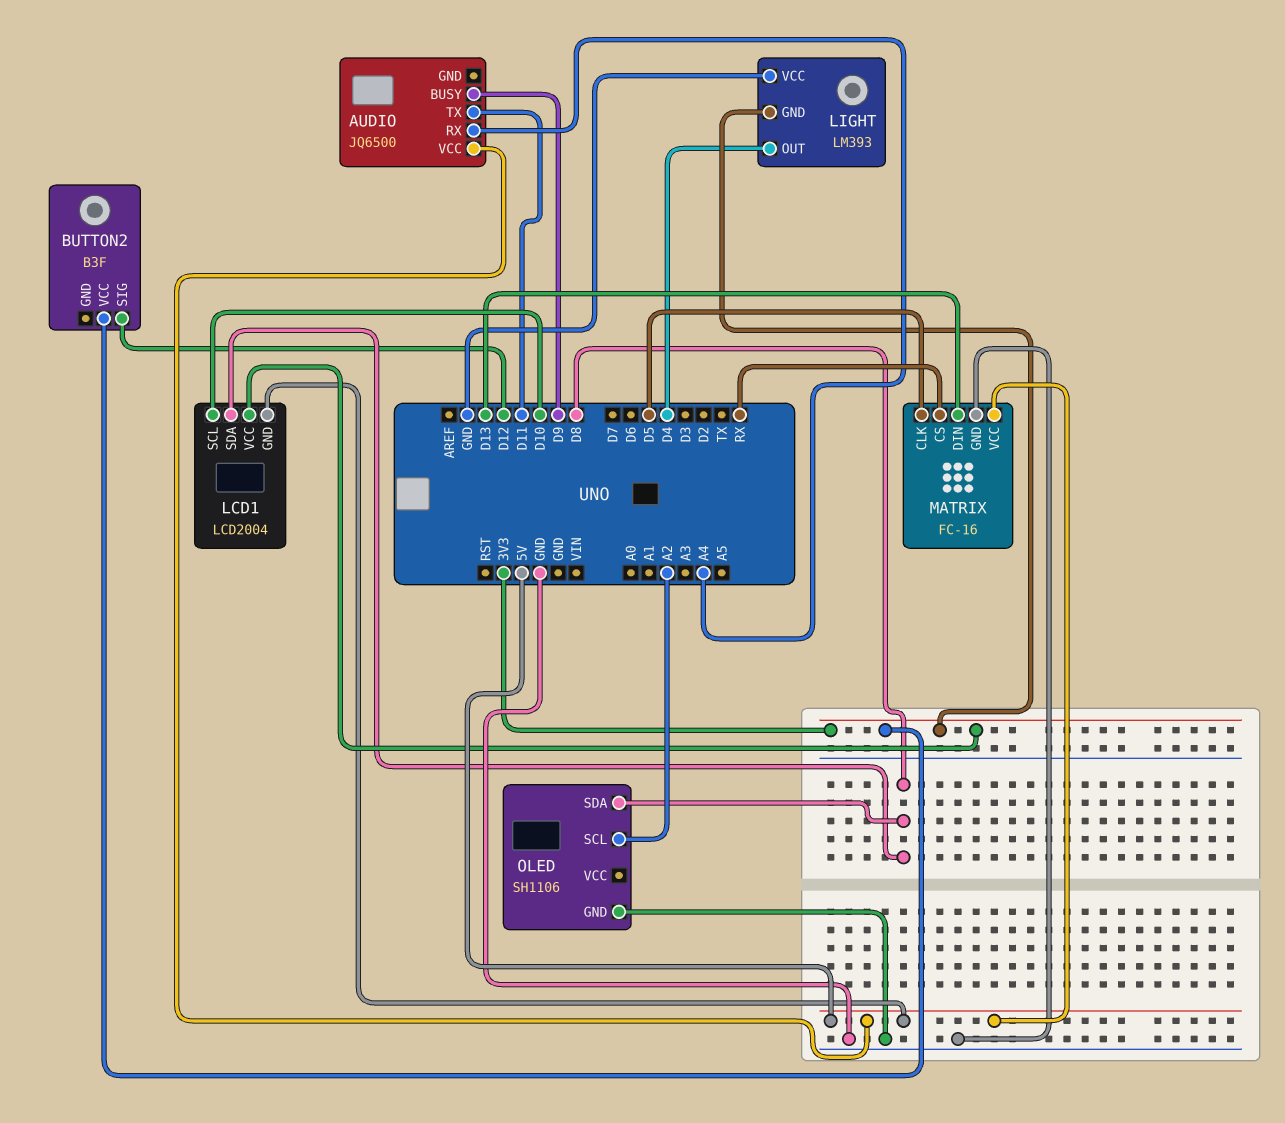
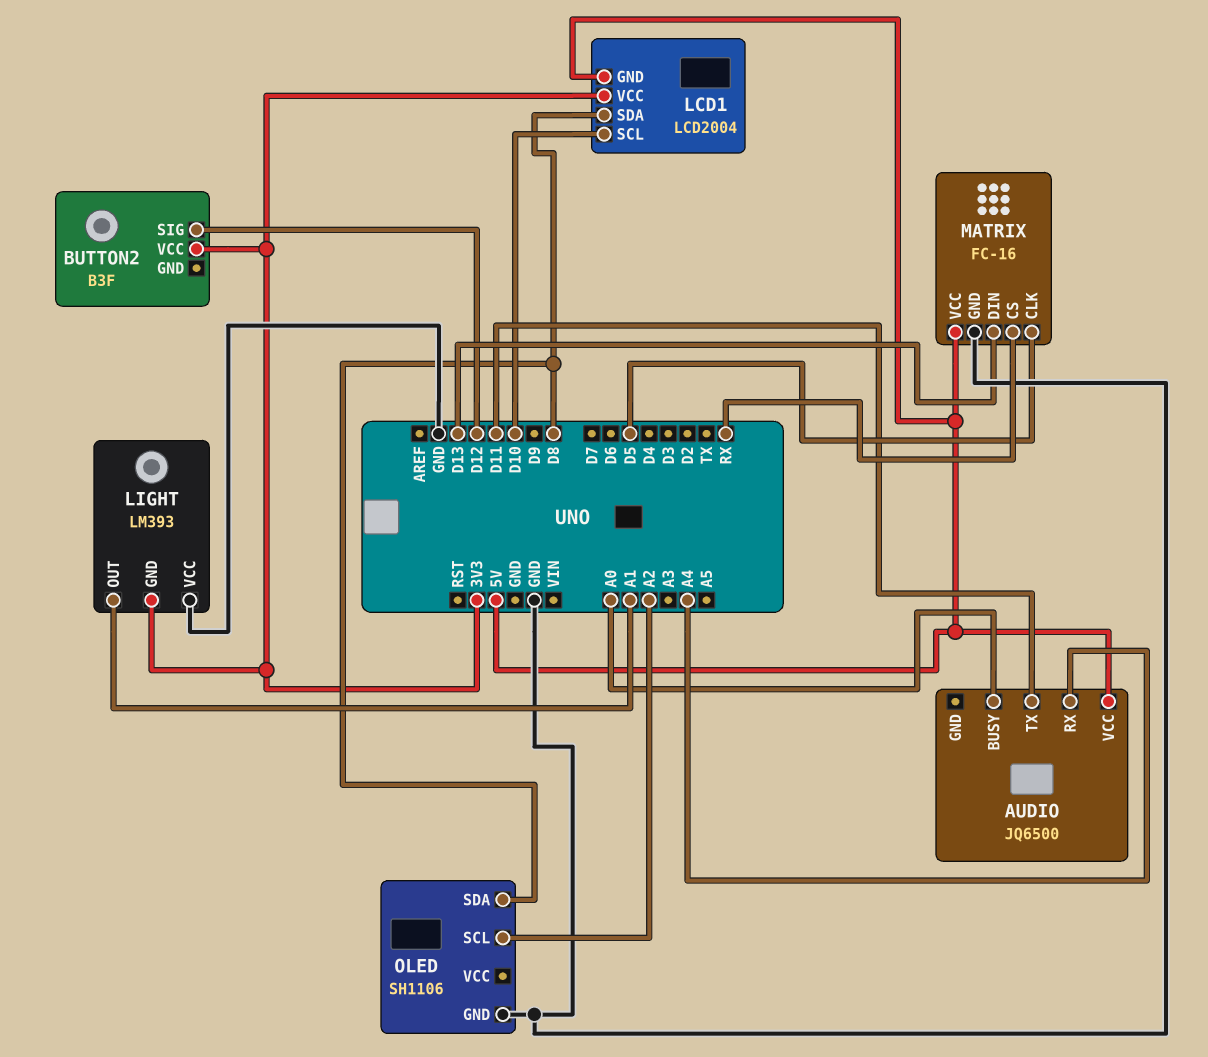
AUDIO pin BUSY: D9 -> A0
LIGHT pin OUT: D4 -> A1

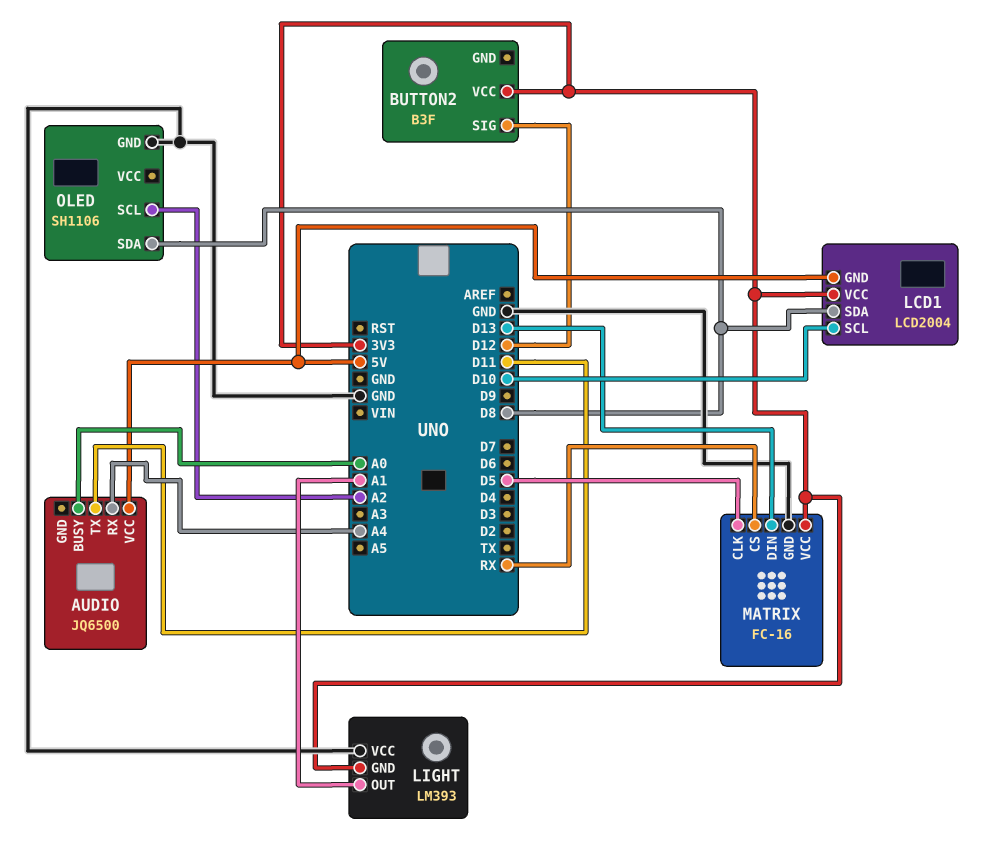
MATRIX pin VCC: 5V -> 3V3

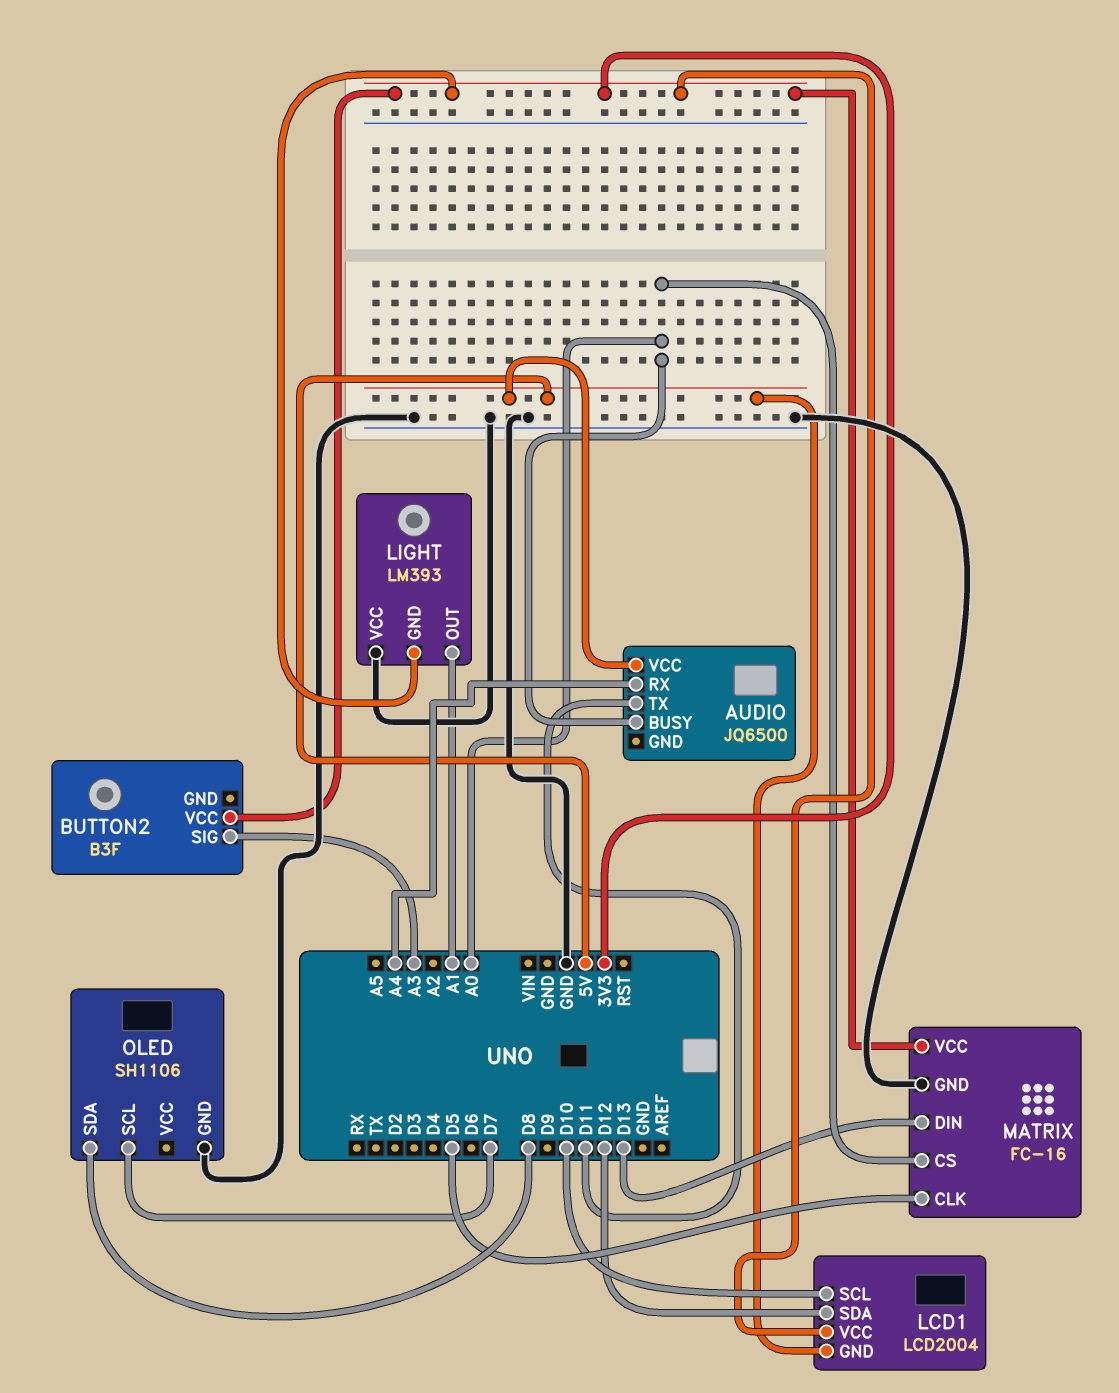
BUTTON2 pin SIG: D12 -> A3
LCD1 pin SDA: D8 -> D12
MATRIX pin CS: RX -> A0
OLED pin SCL: A2 -> D7

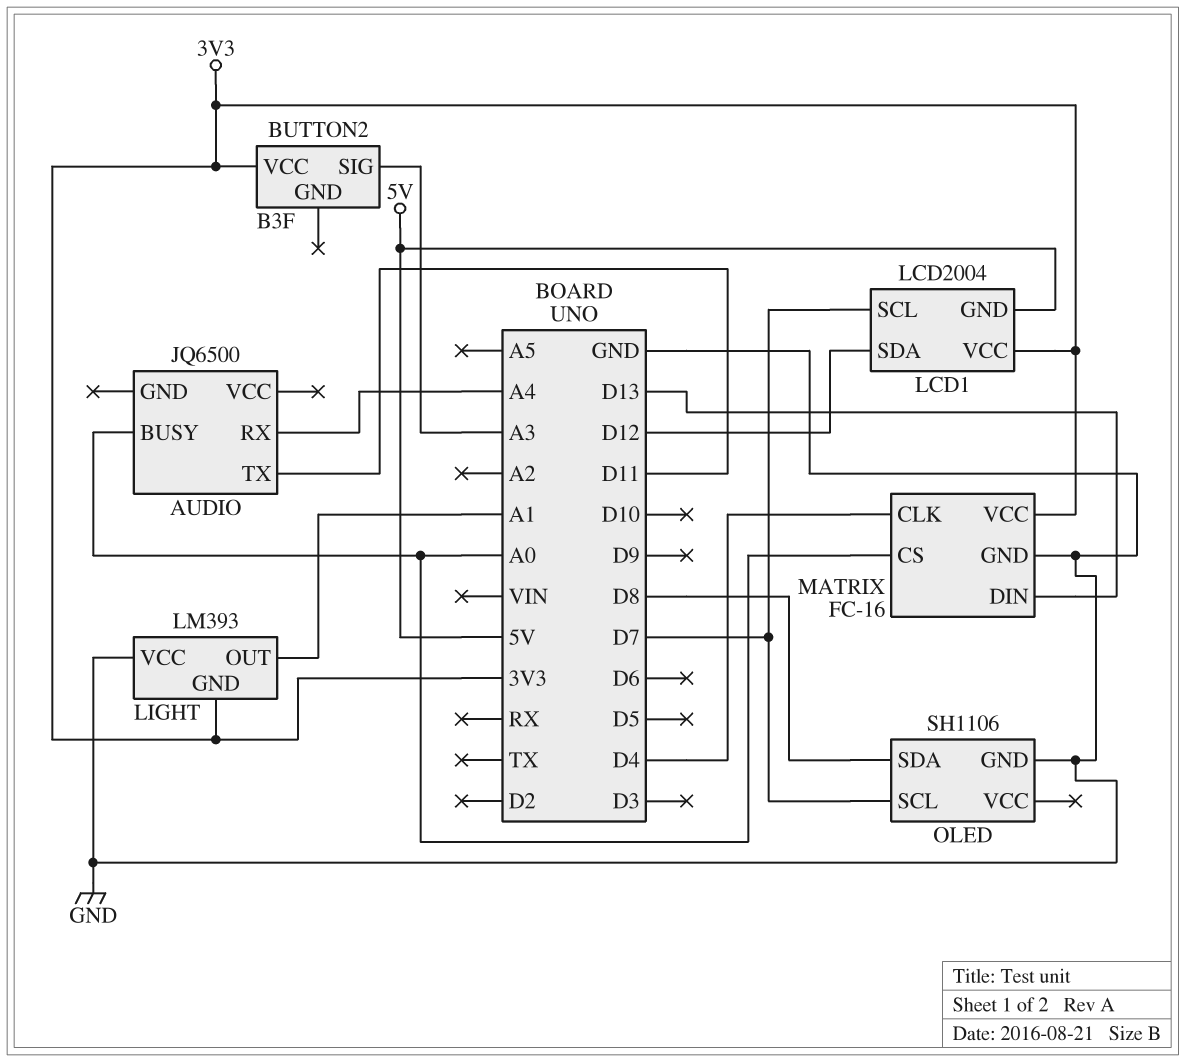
AUDIO pin VCC: 5V -> none
LCD1 pin SCL: D10 -> D7
MATRIX pin CLK: D5 -> D4

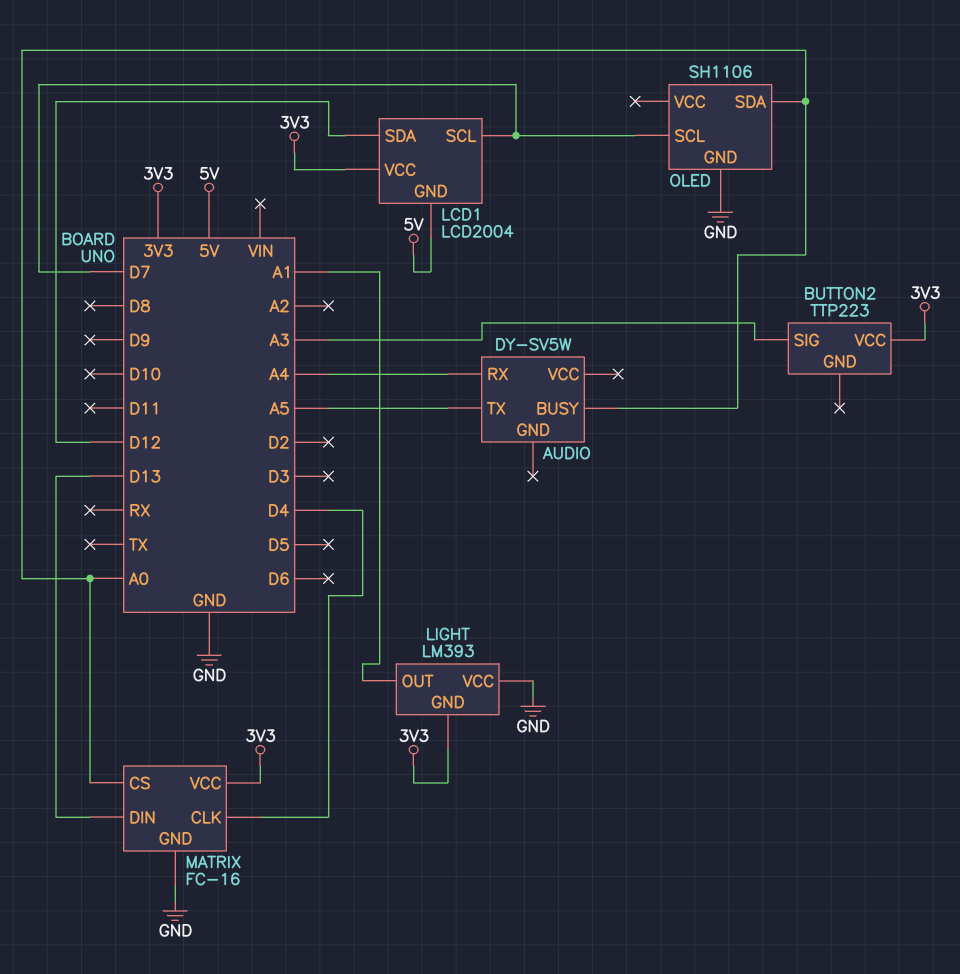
AUDIO: JQ6500 -> DY-SV5W
AUDIO pin TX: D11 -> A5
BUTTON2: B3F -> TTP223
OLED pin SDA: D8 -> A0

